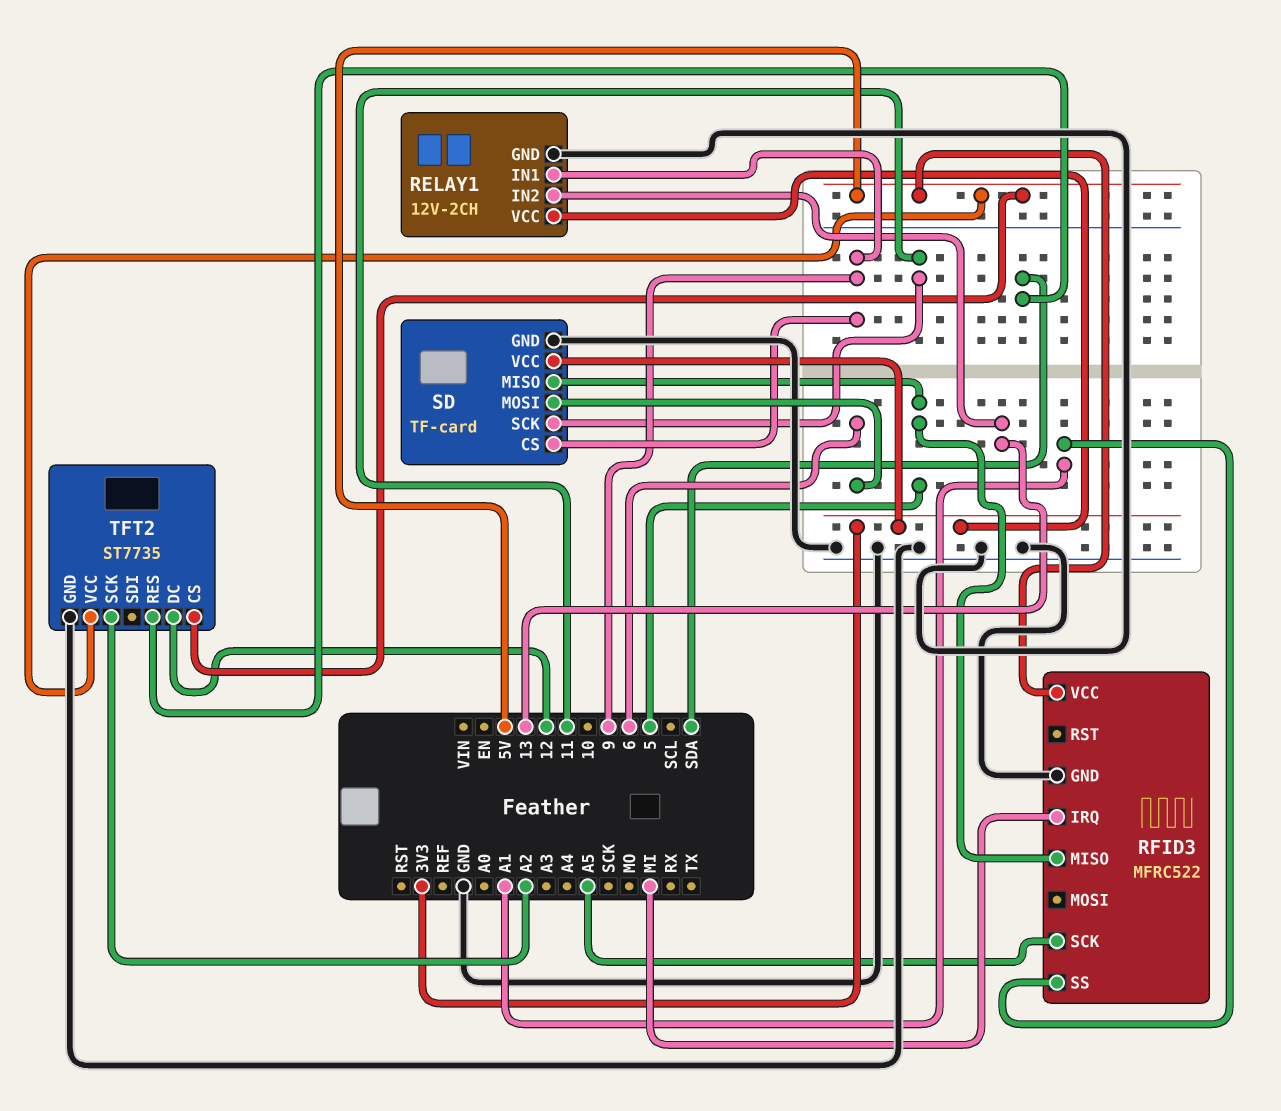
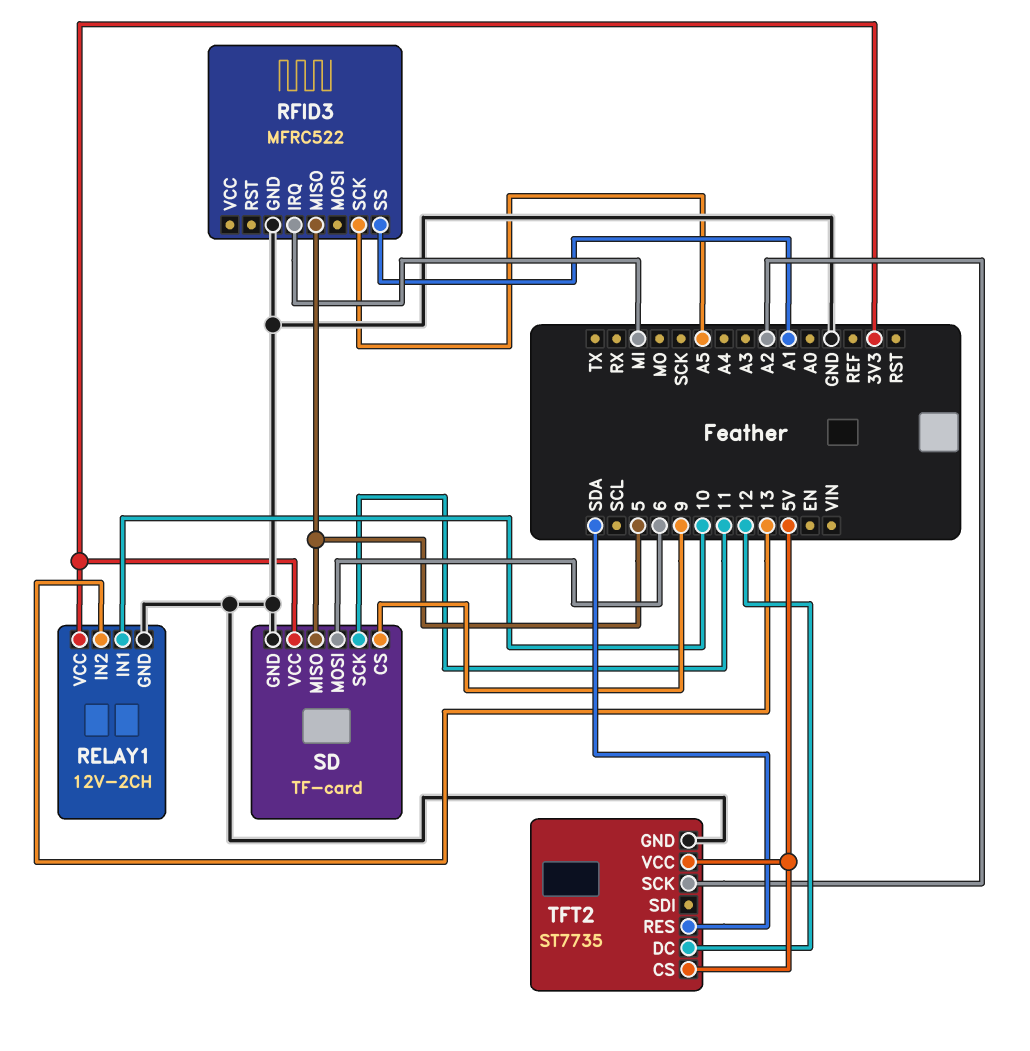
RELAY1 pin IN1: 9 -> 10
RFID3 pin VCC: 5V -> none

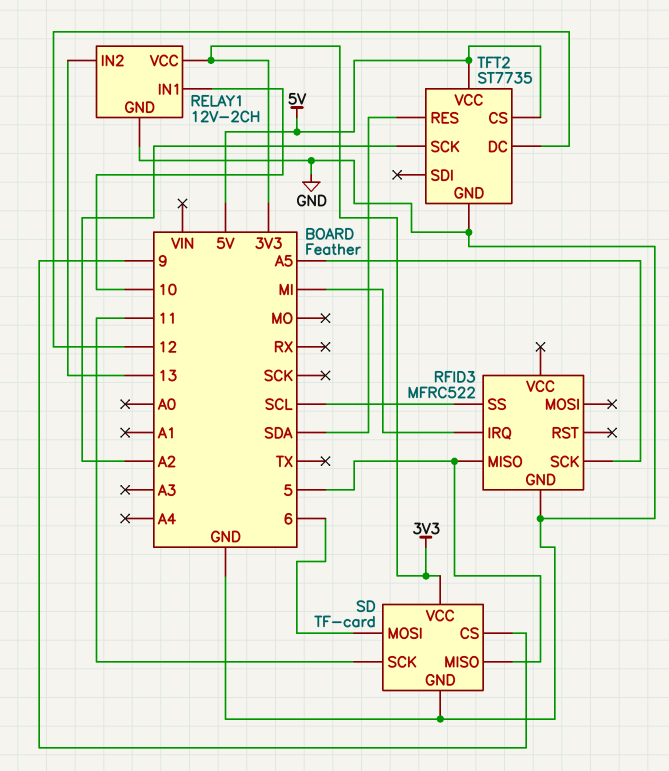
RFID3 pin SS: A1 -> SCL

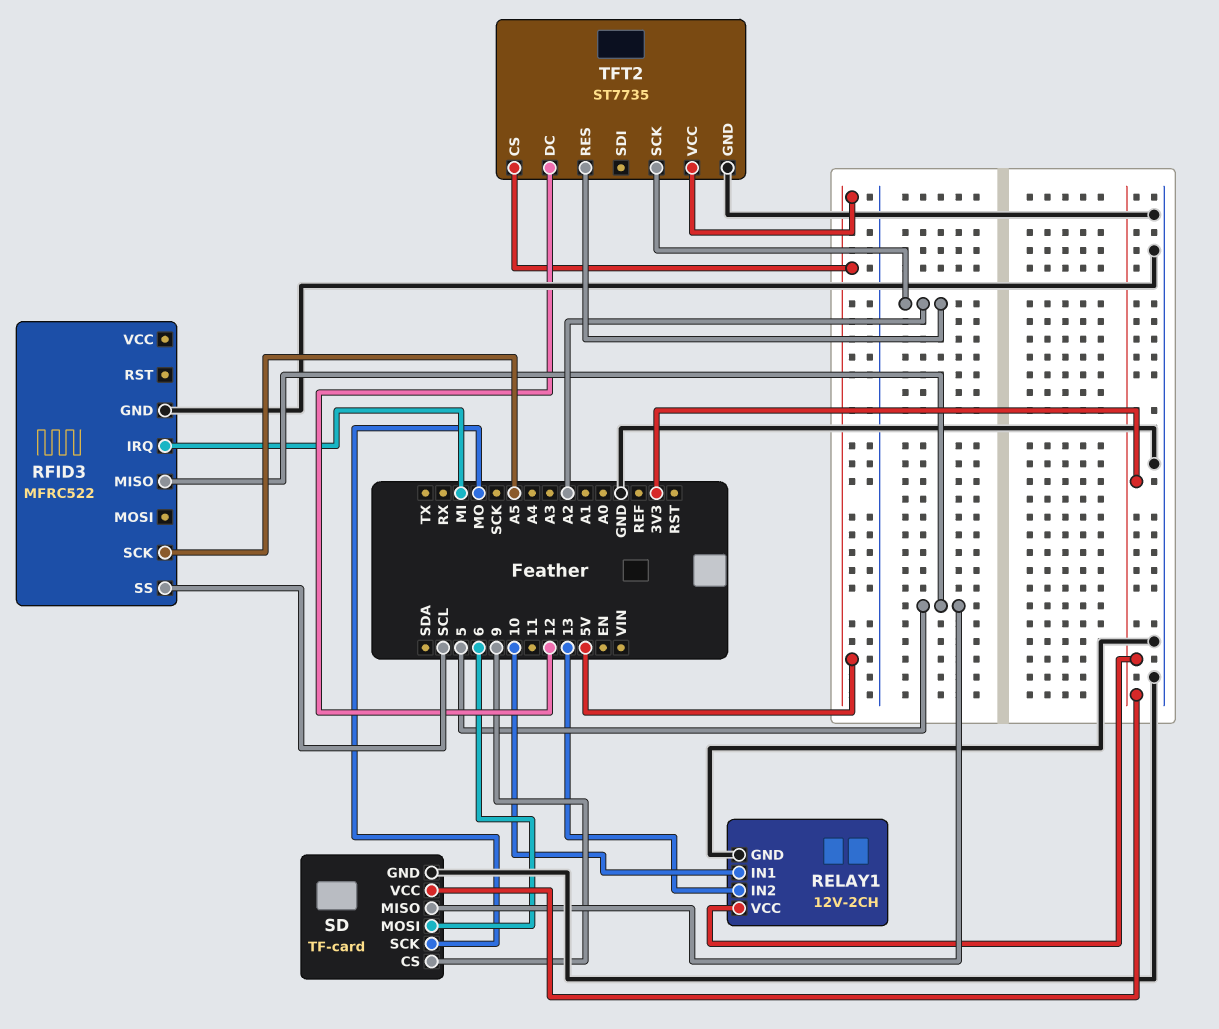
SD pin SCK: 11 -> MO
TFT2 pin RES: SDA -> A2

